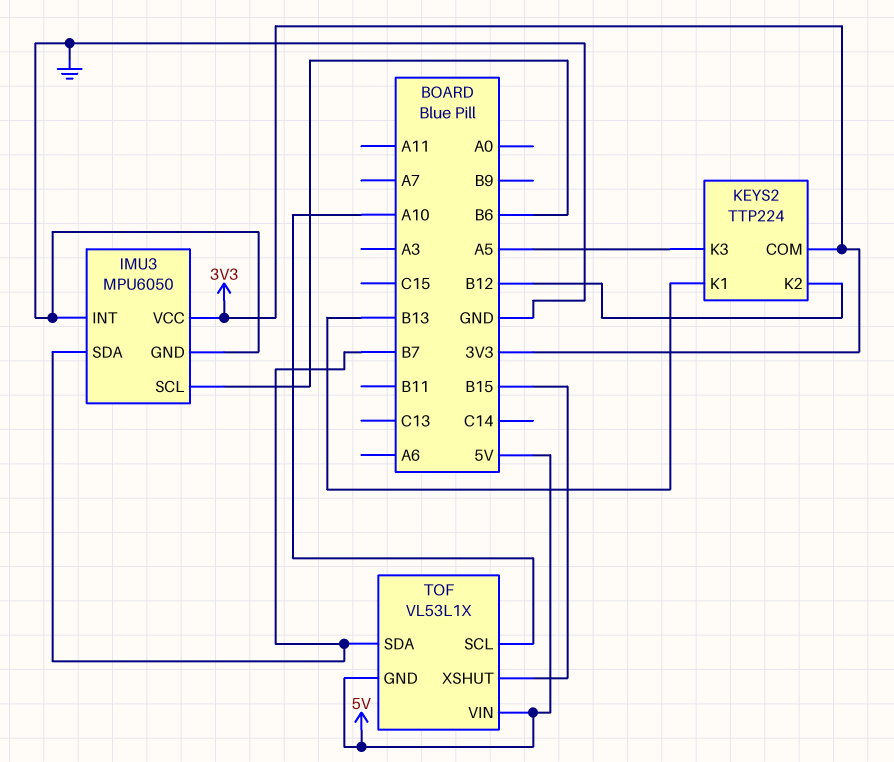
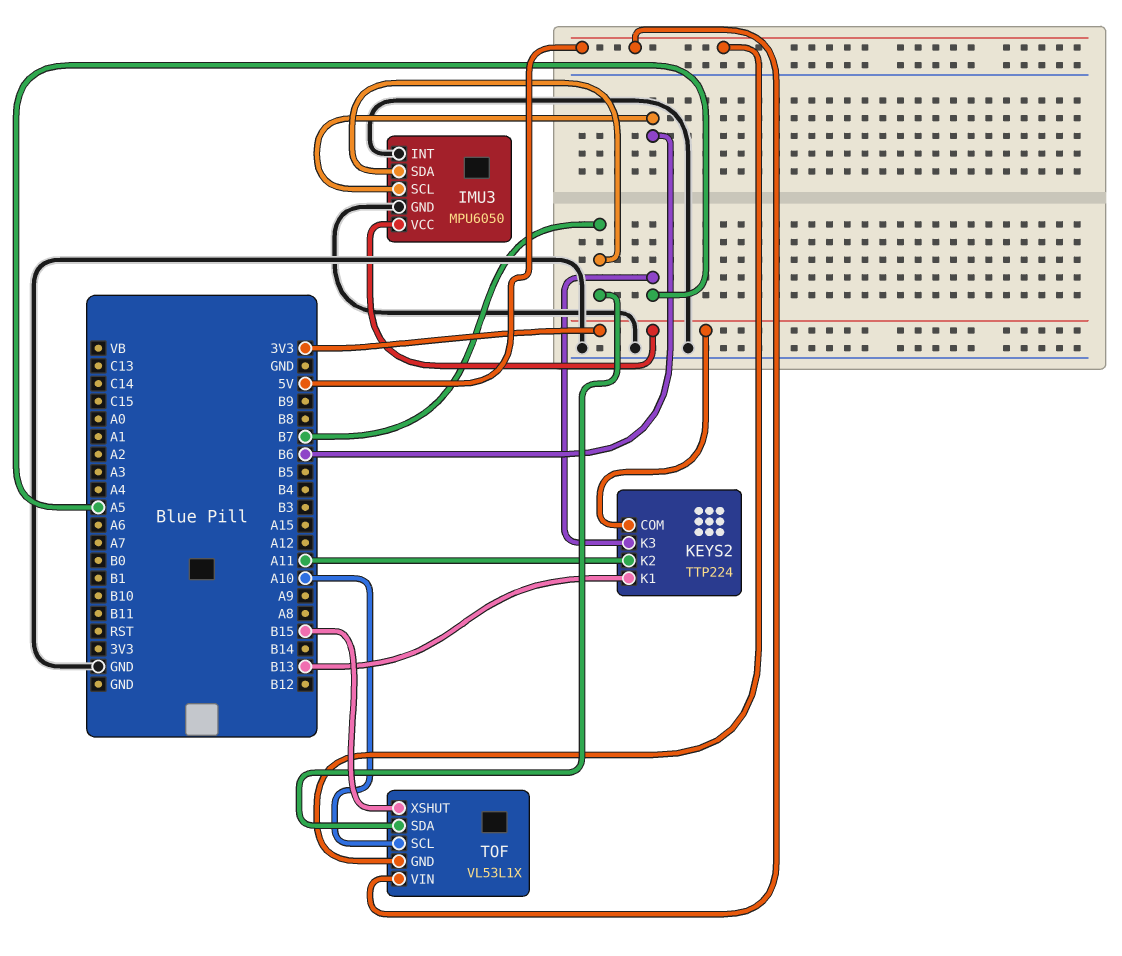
KEYS2 pin K2: B12 -> A11

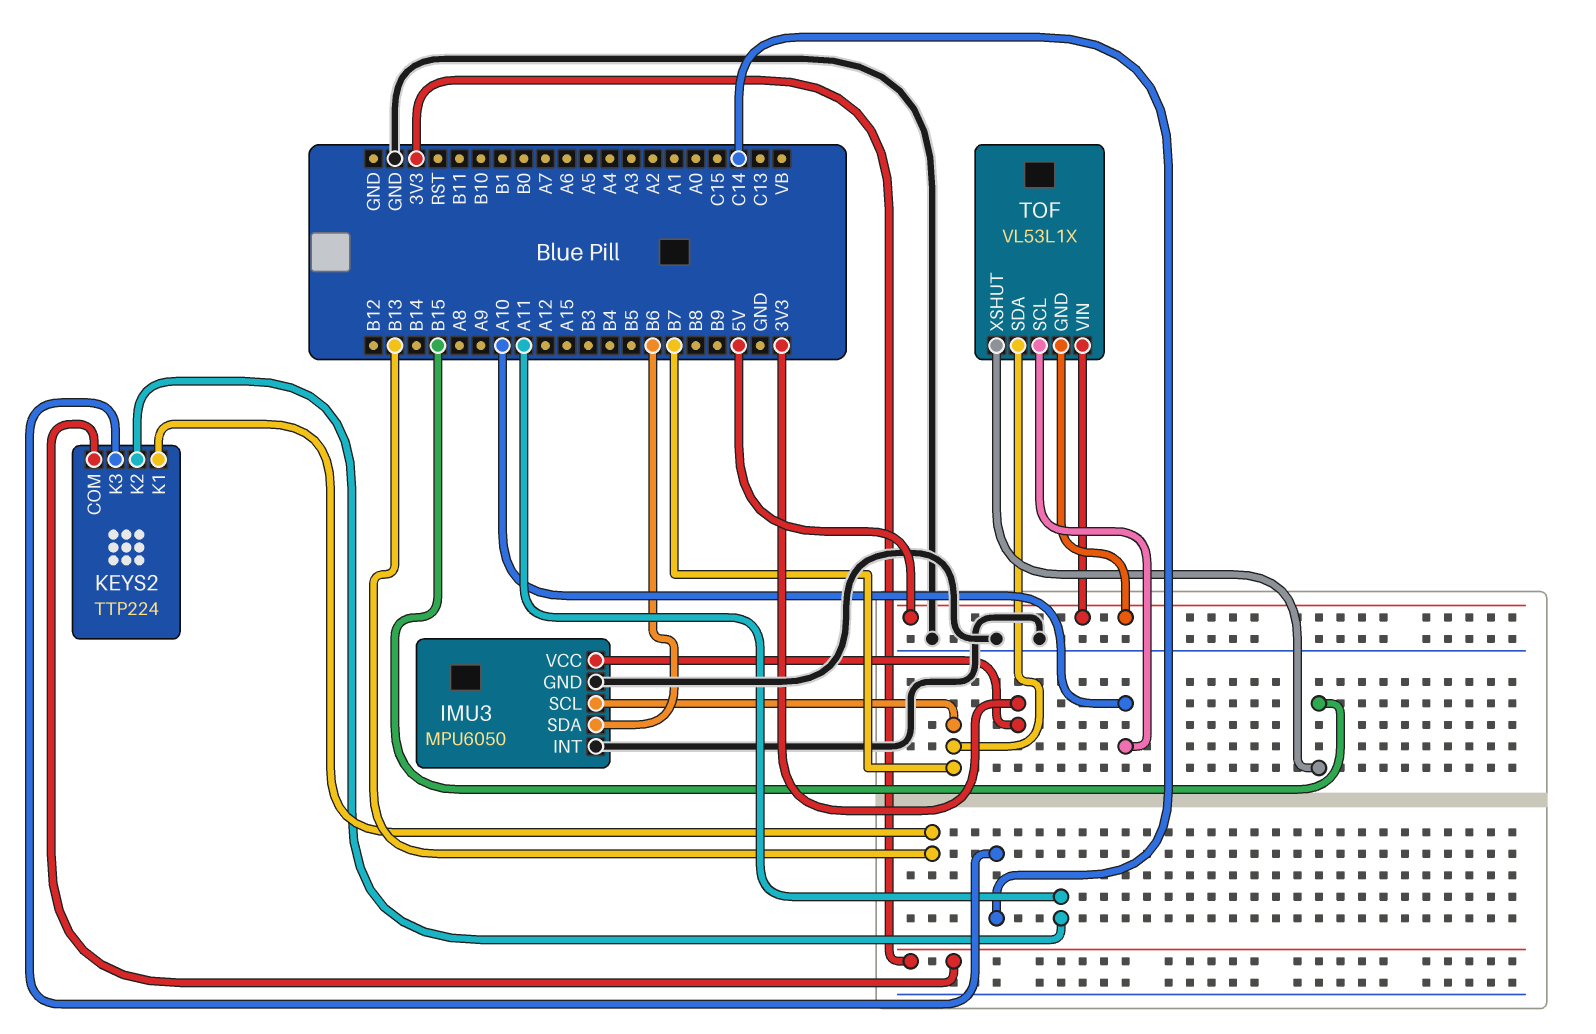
IMU3 pin SCL: B6 -> B7
IMU3 pin SDA: B7 -> B6
KEYS2 pin K3: A5 -> C14

